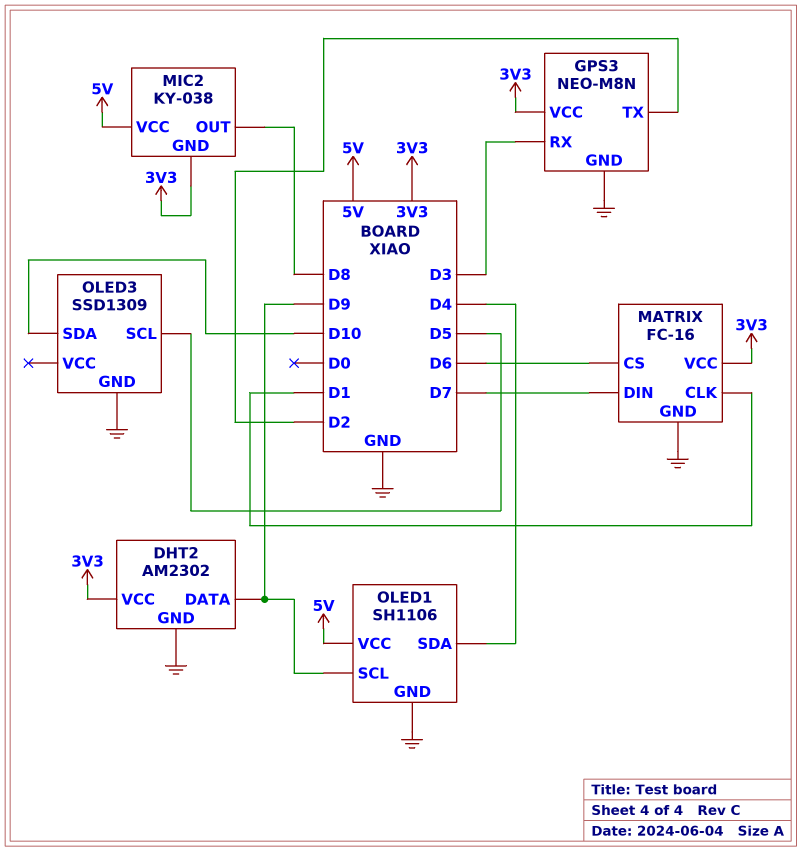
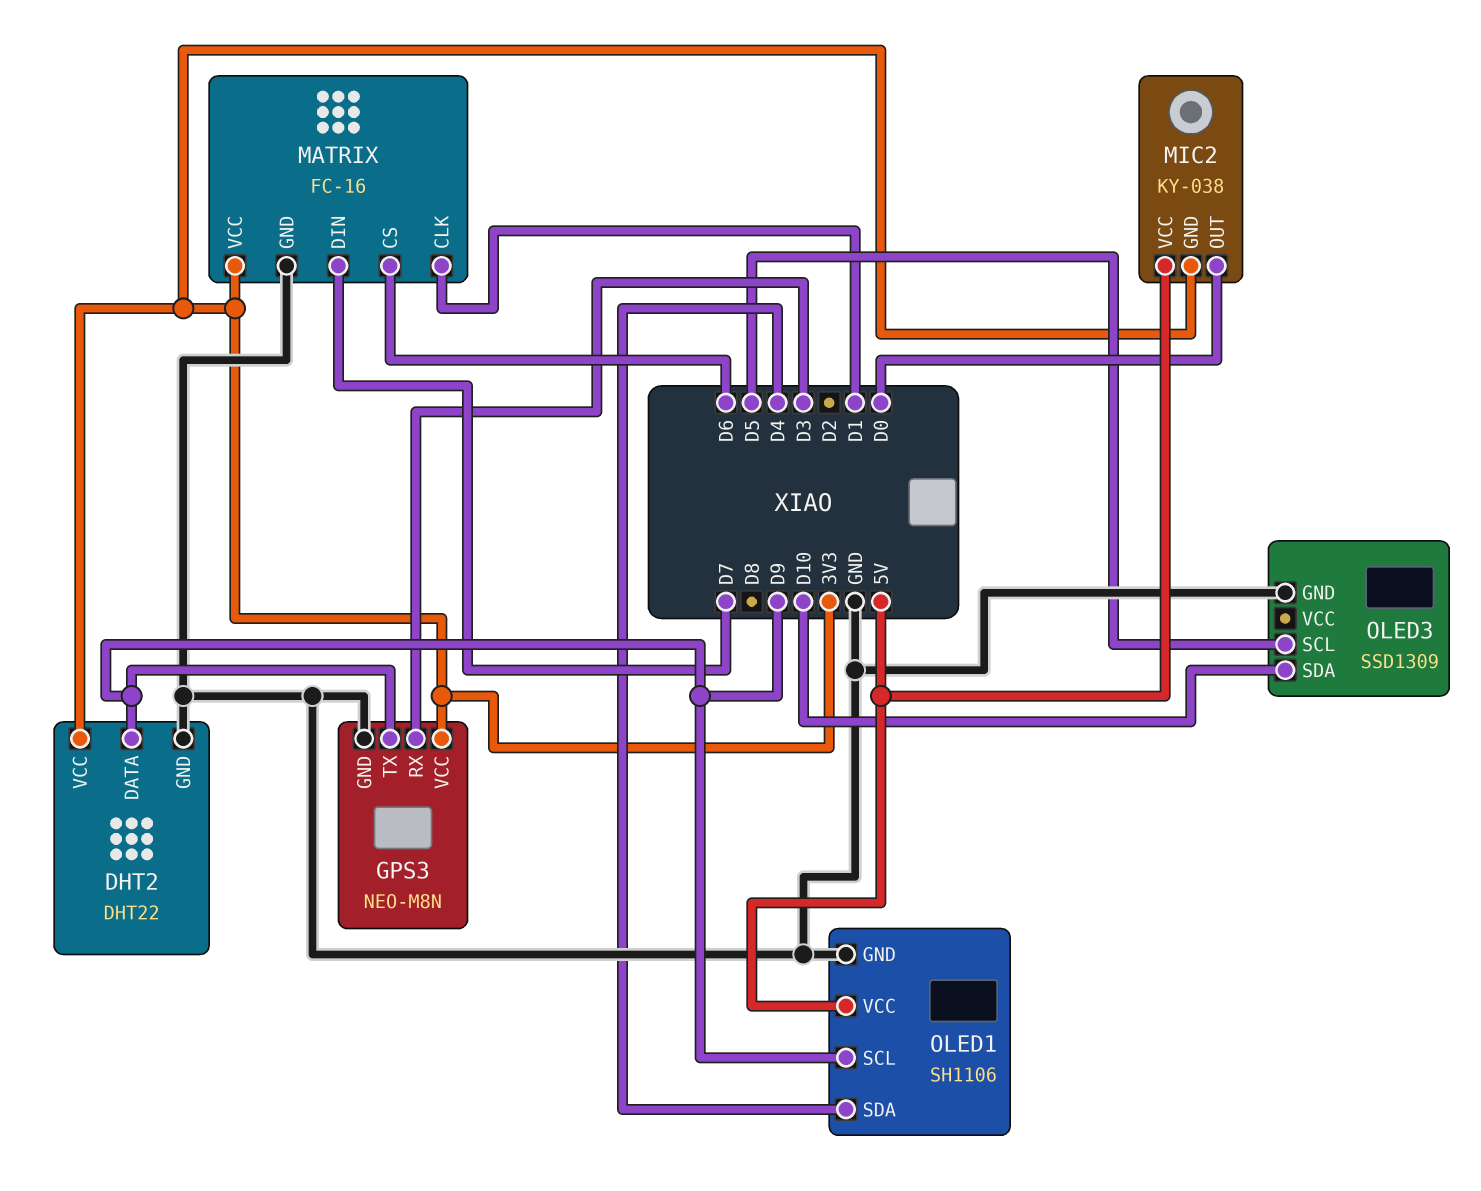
DHT2: AM2302 -> DHT22
GPS3 pin TX: D2 -> D9
MIC2 pin OUT: D8 -> D0

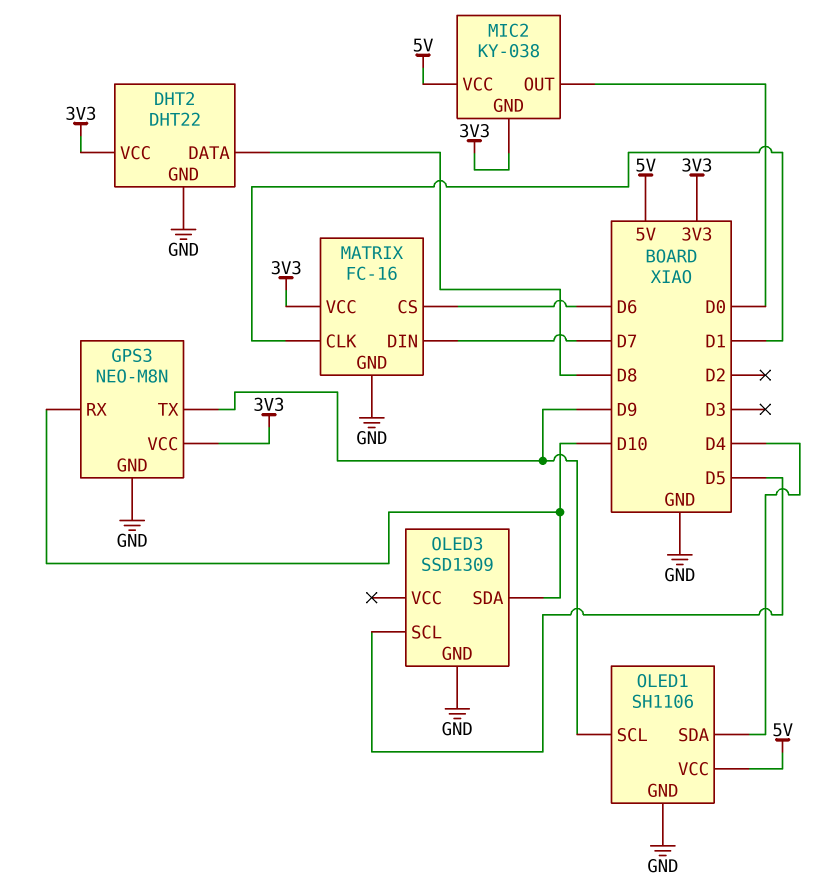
DHT2 pin DATA: D9 -> D8
GPS3 pin RX: D3 -> D10

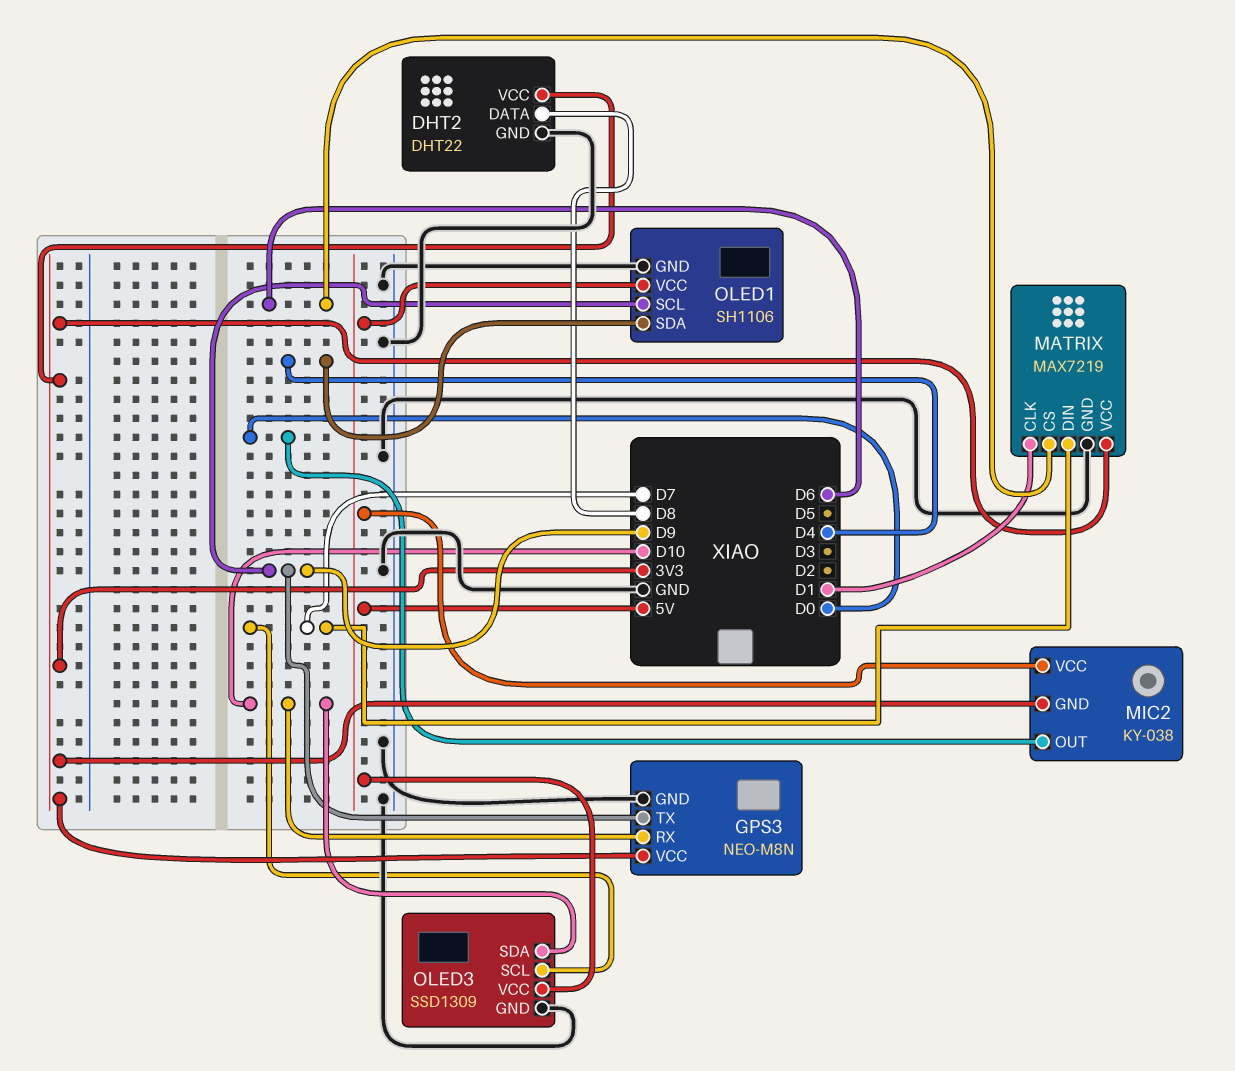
MATRIX: FC-16 -> MAX7219
OLED3 pin SCL: D5 -> D7
OLED3 pin VCC: none -> 5V

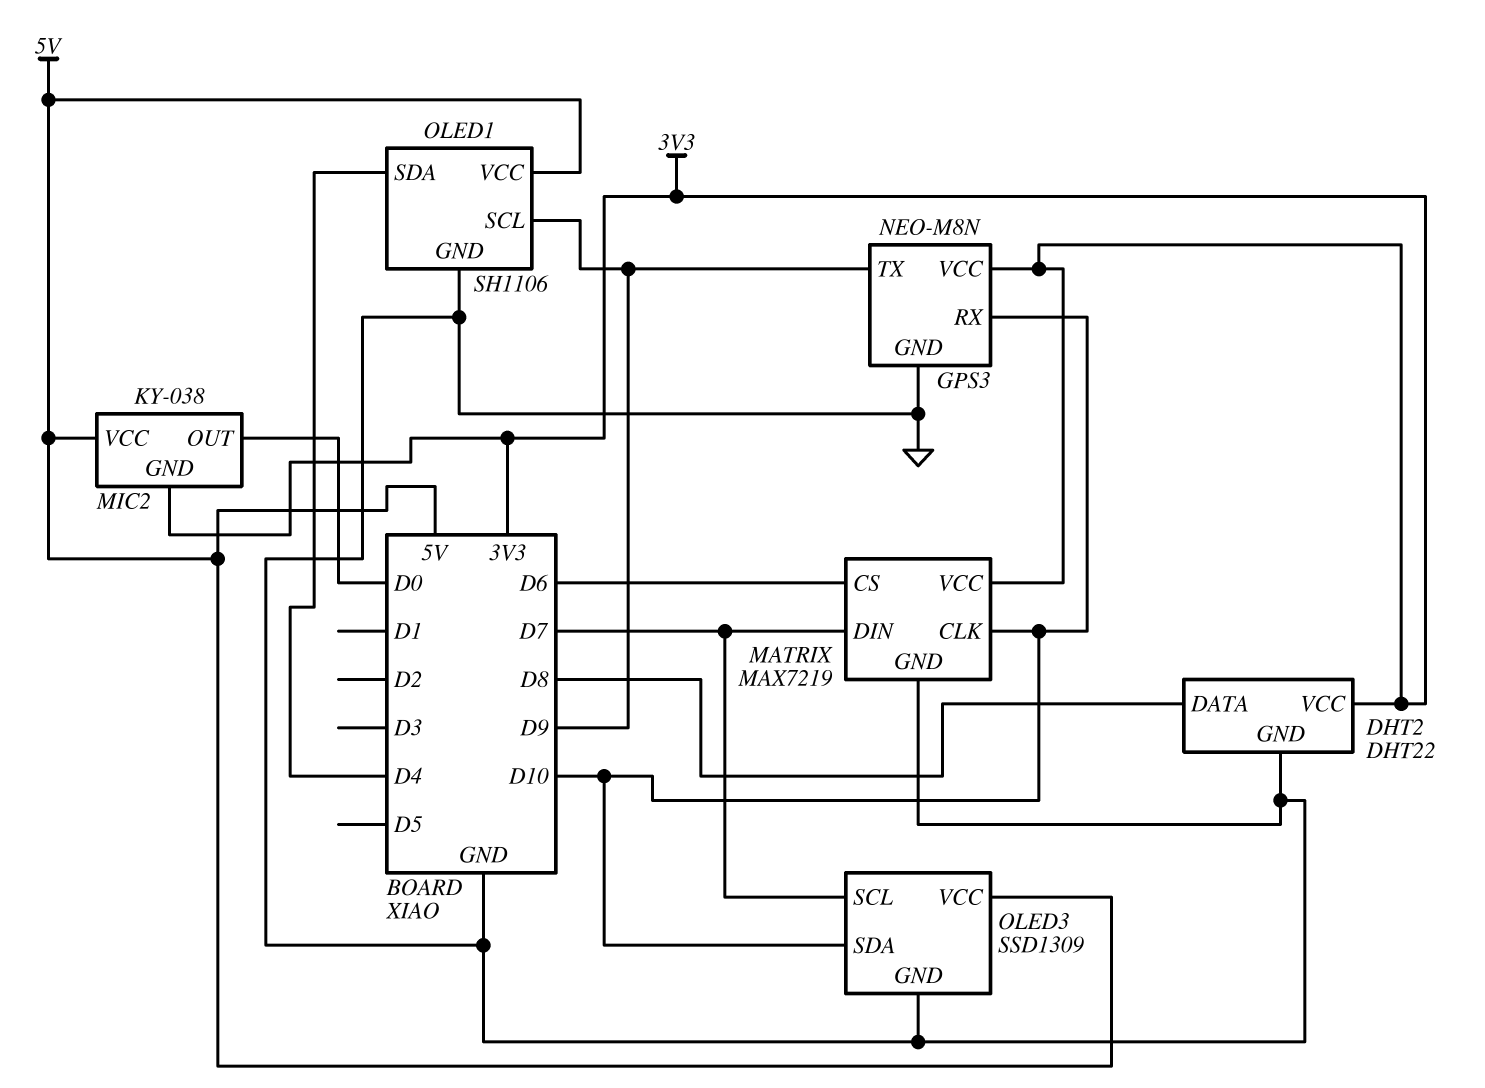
MATRIX pin CLK: D1 -> D10

